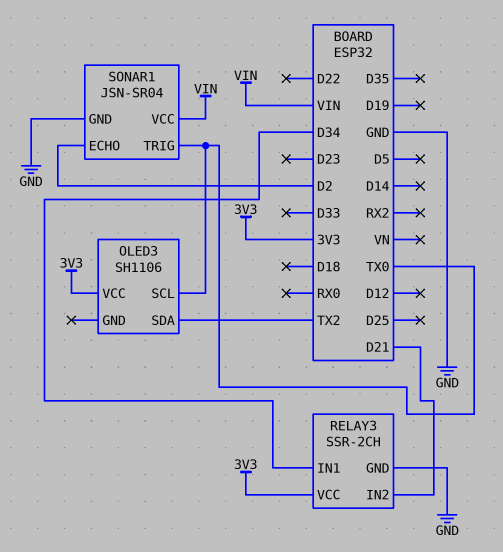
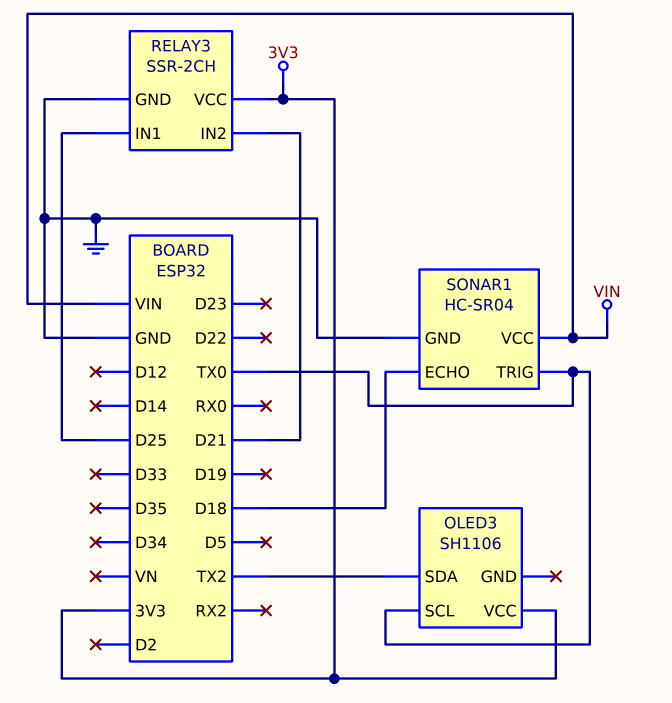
RELAY3 pin IN1: D34 -> D25
SONAR1: JSN-SR04 -> HC-SR04
SONAR1 pin ECHO: D2 -> D18

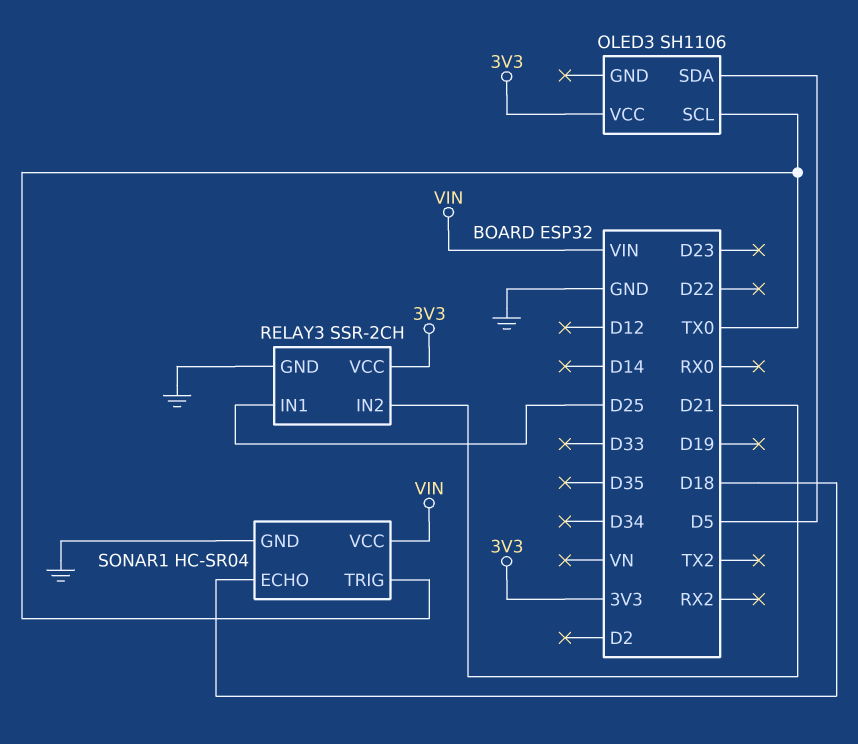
OLED3 pin SDA: TX2 -> D5

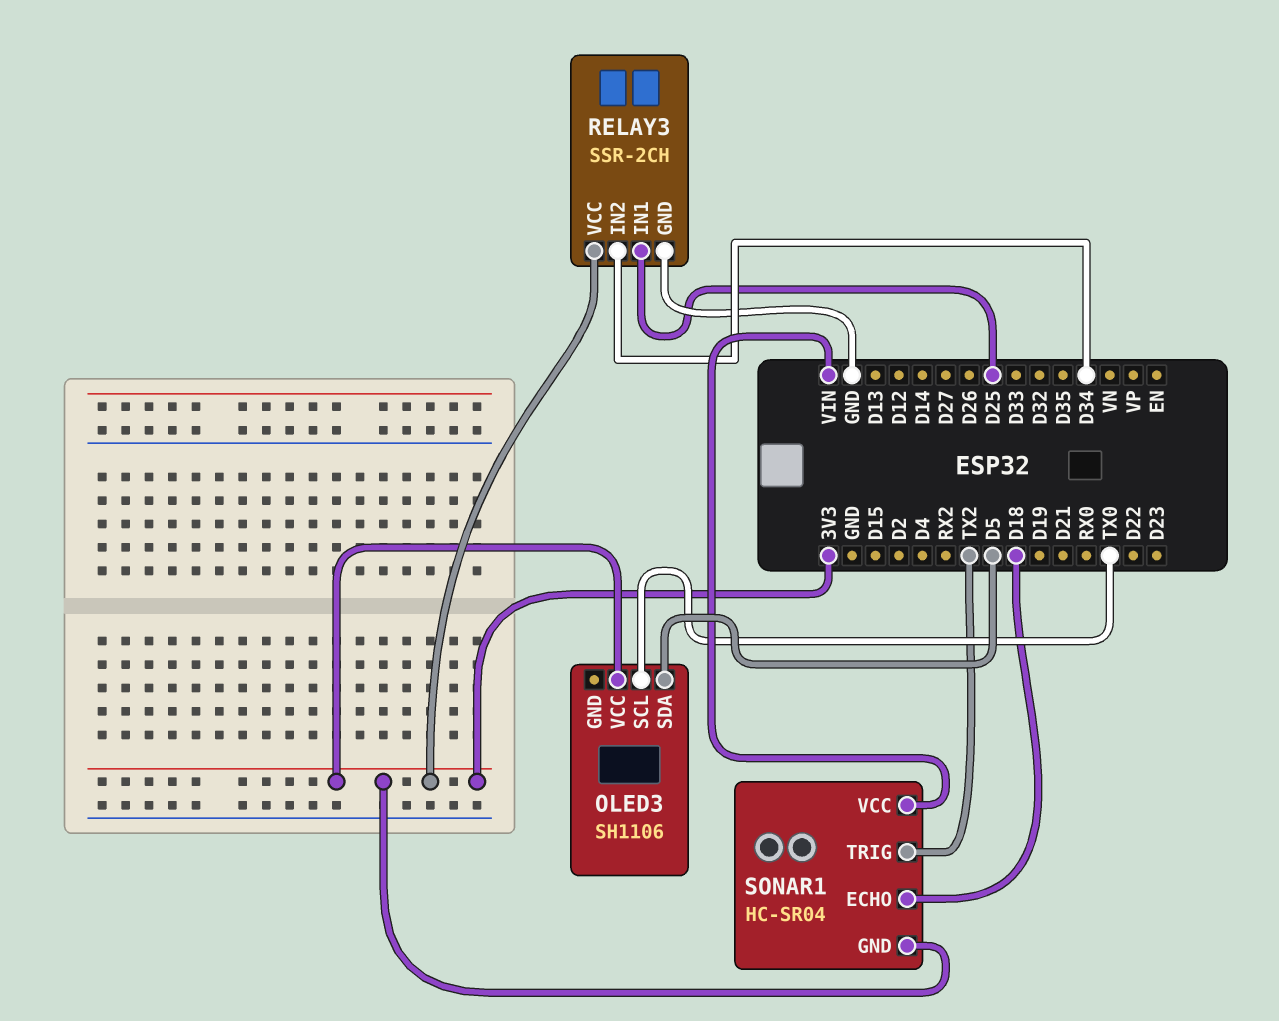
RELAY3 pin IN2: D21 -> D34
SONAR1 pin GND: GND -> 3V3
SONAR1 pin TRIG: TX0 -> TX2

